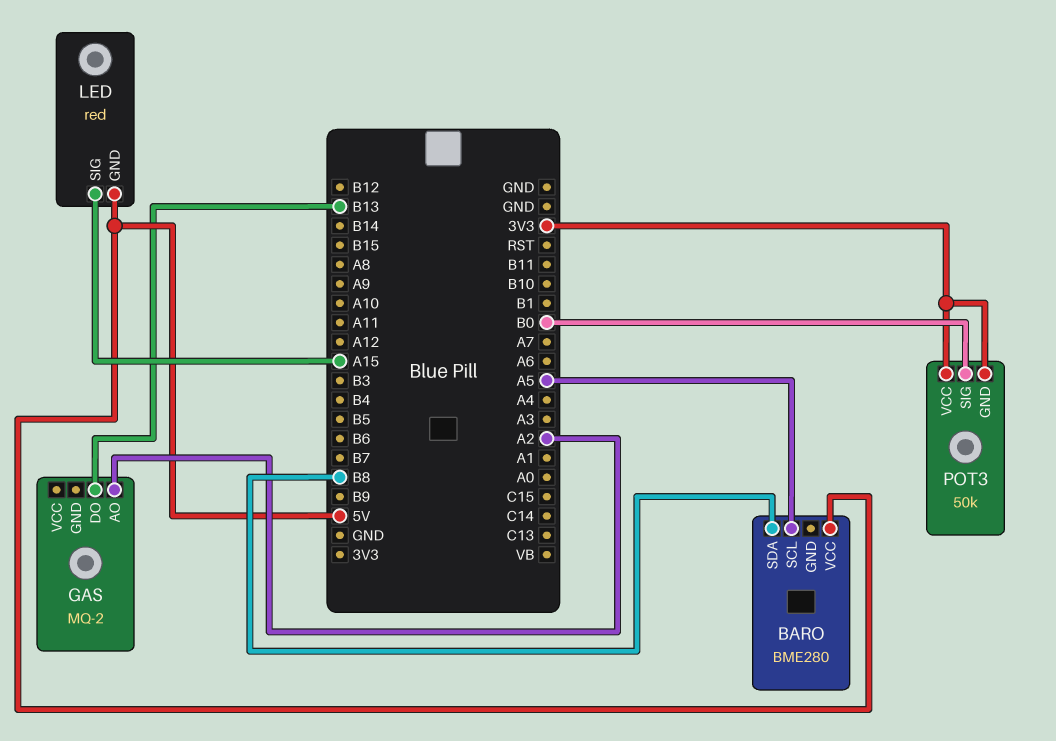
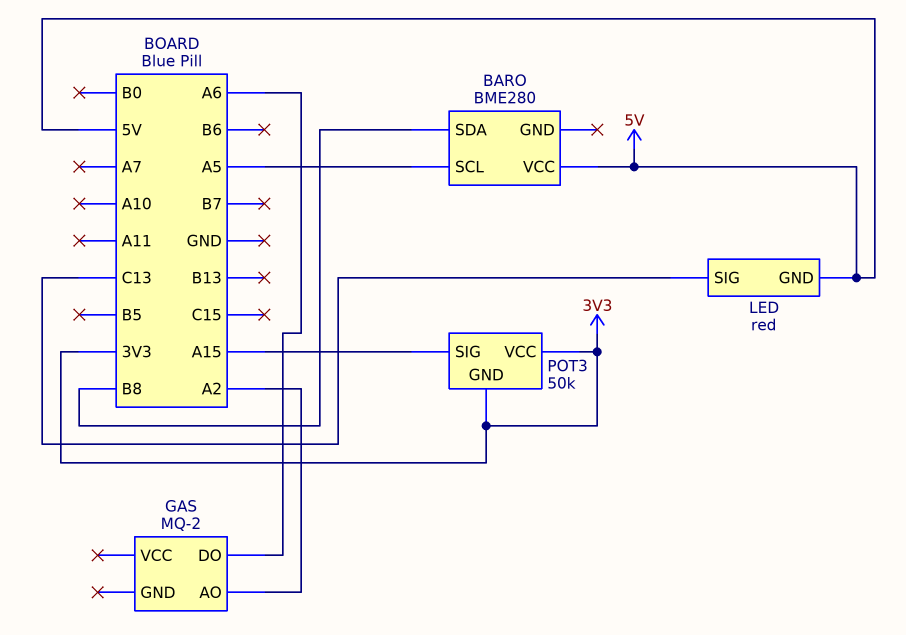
GAS pin DO: B13 -> A6
LED pin SIG: A15 -> C13
POT3 pin SIG: B0 -> A15

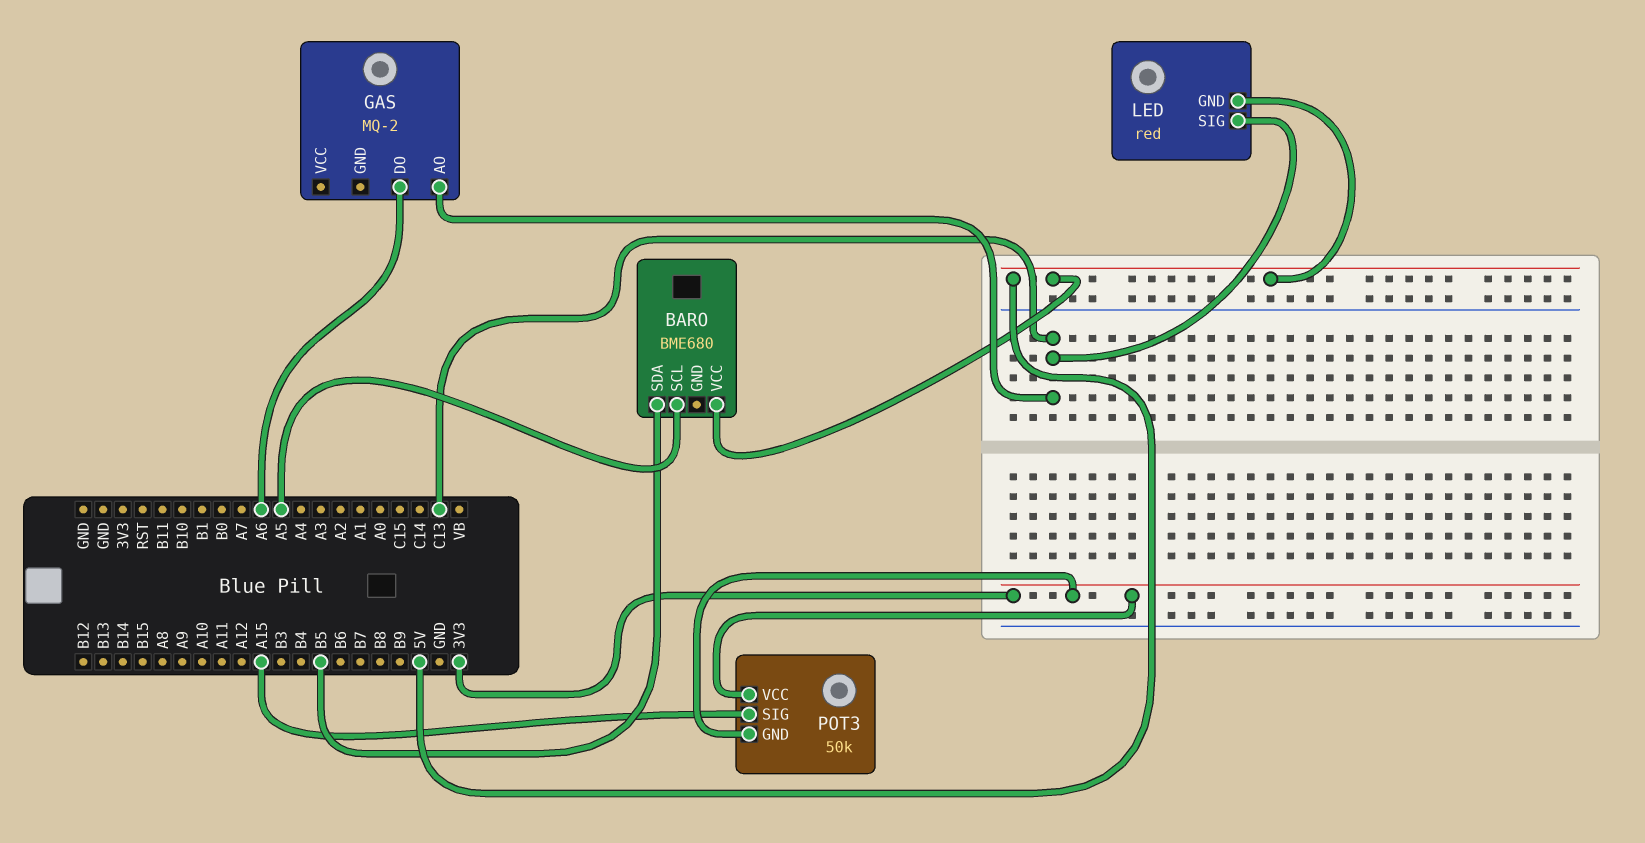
BARO: BME280 -> BME680
BARO pin SDA: B8 -> B5
GAS pin AO: A2 -> C13

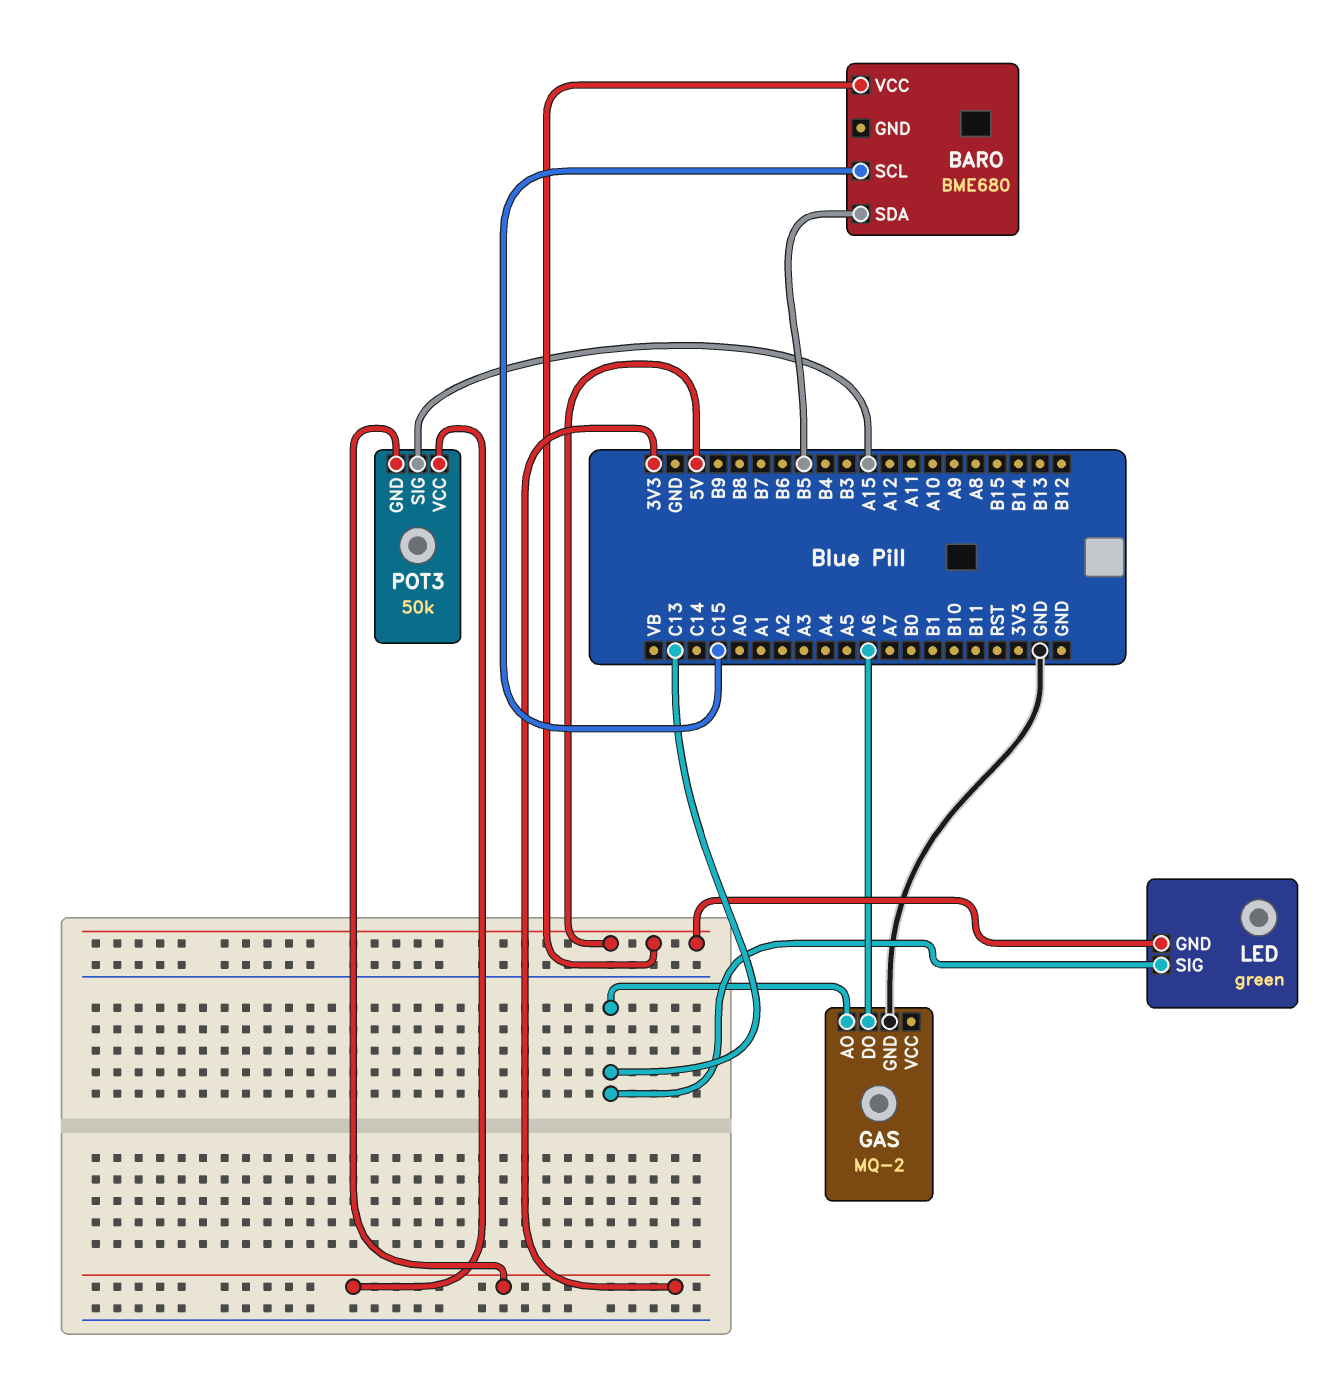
BARO pin SCL: A5 -> C15
GAS pin GND: none -> GND
LED: red -> green

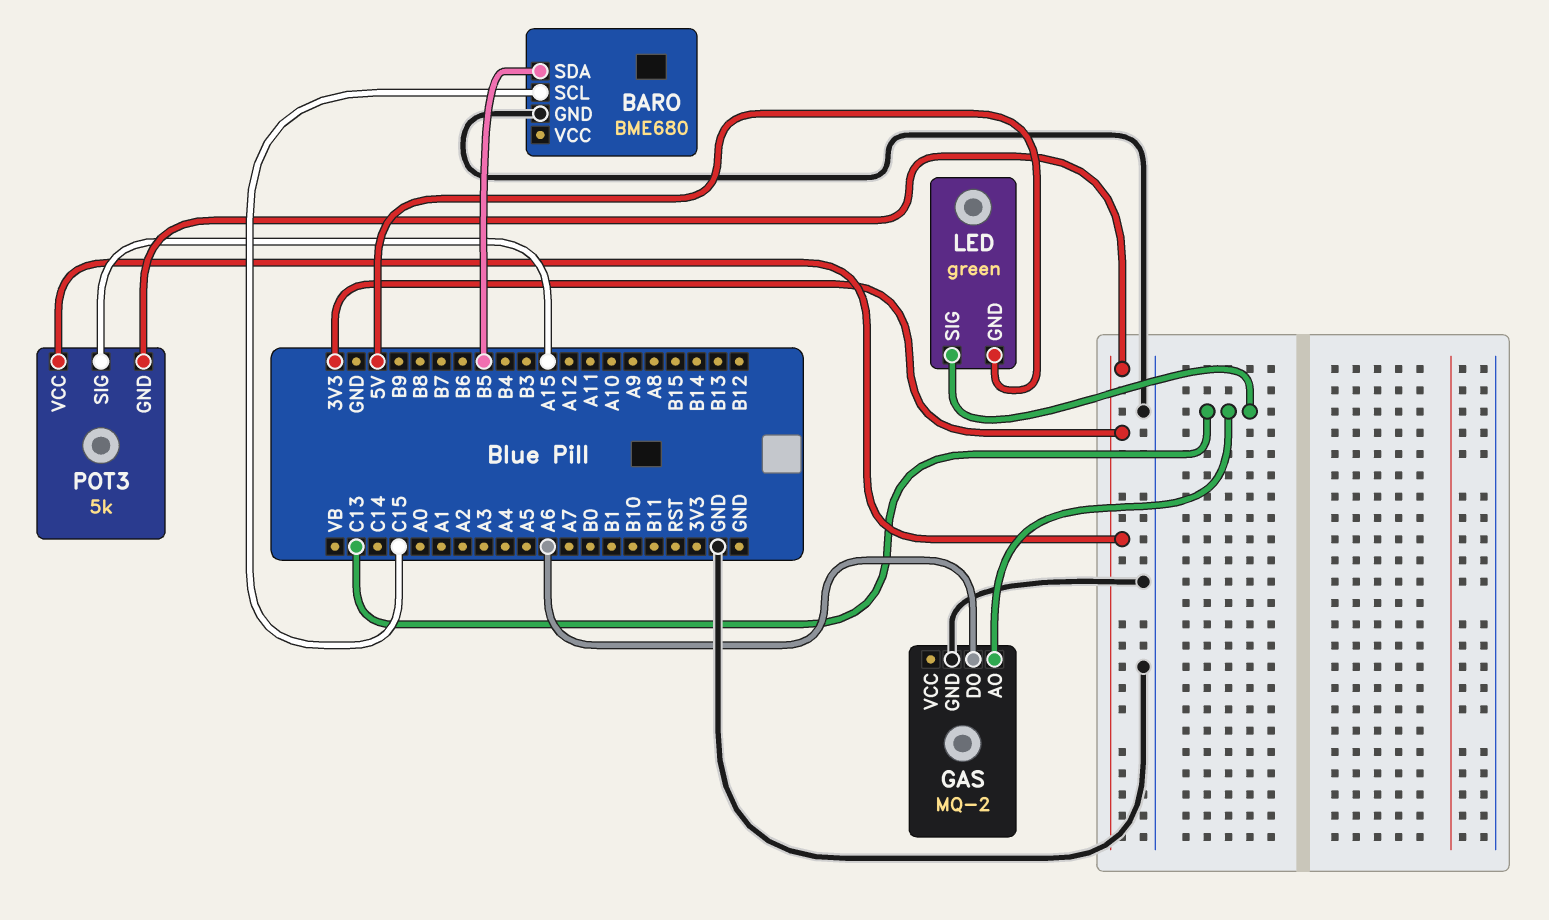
BARO pin GND: none -> GND
BARO pin VCC: 5V -> none
POT3: 50k -> 5k

